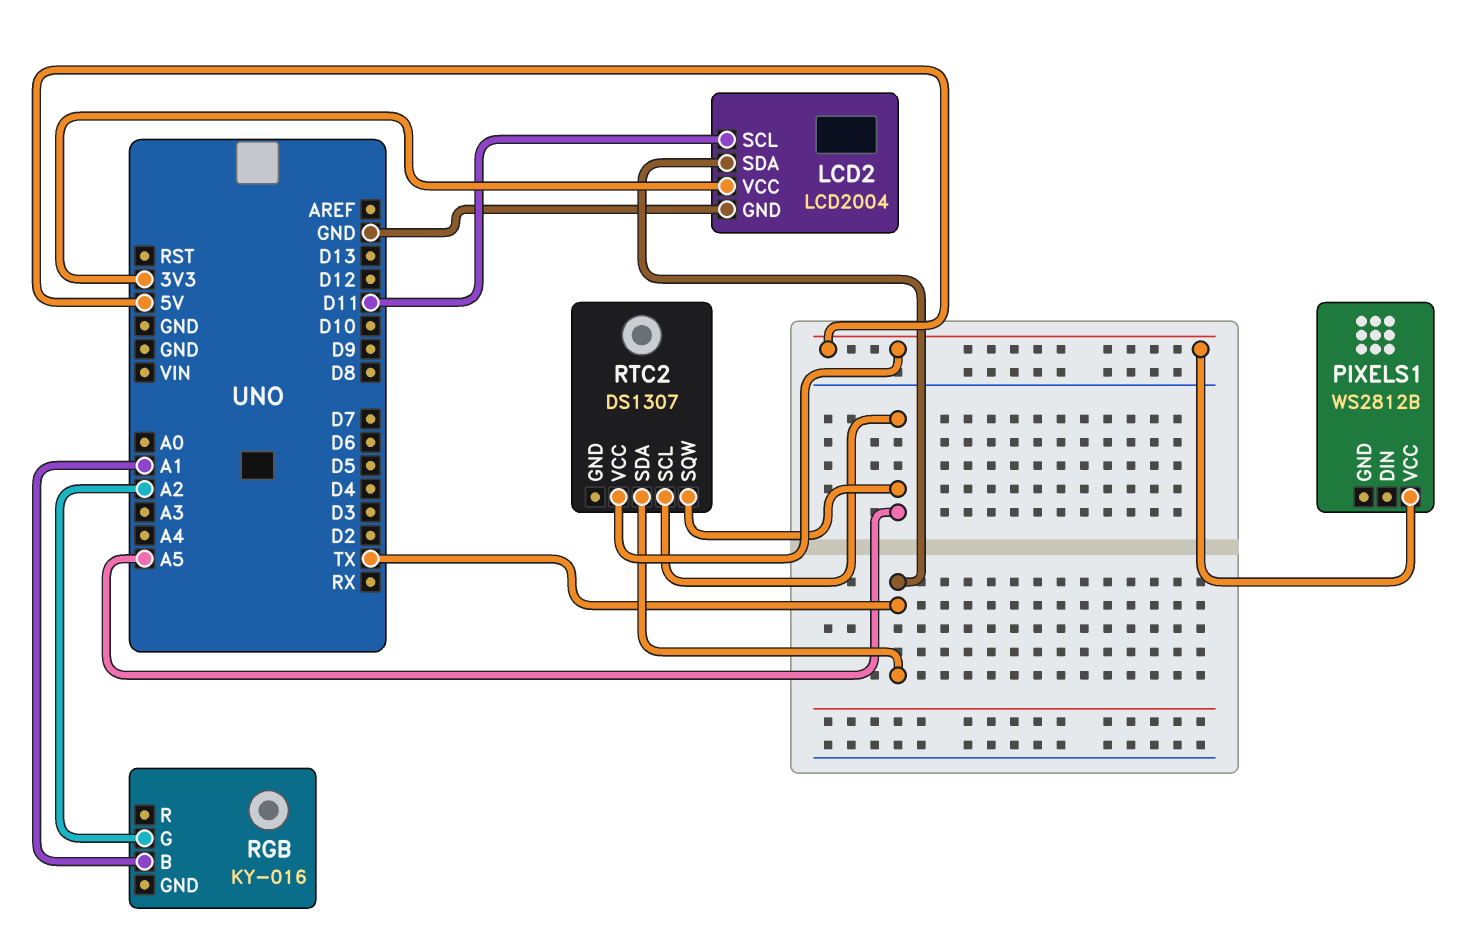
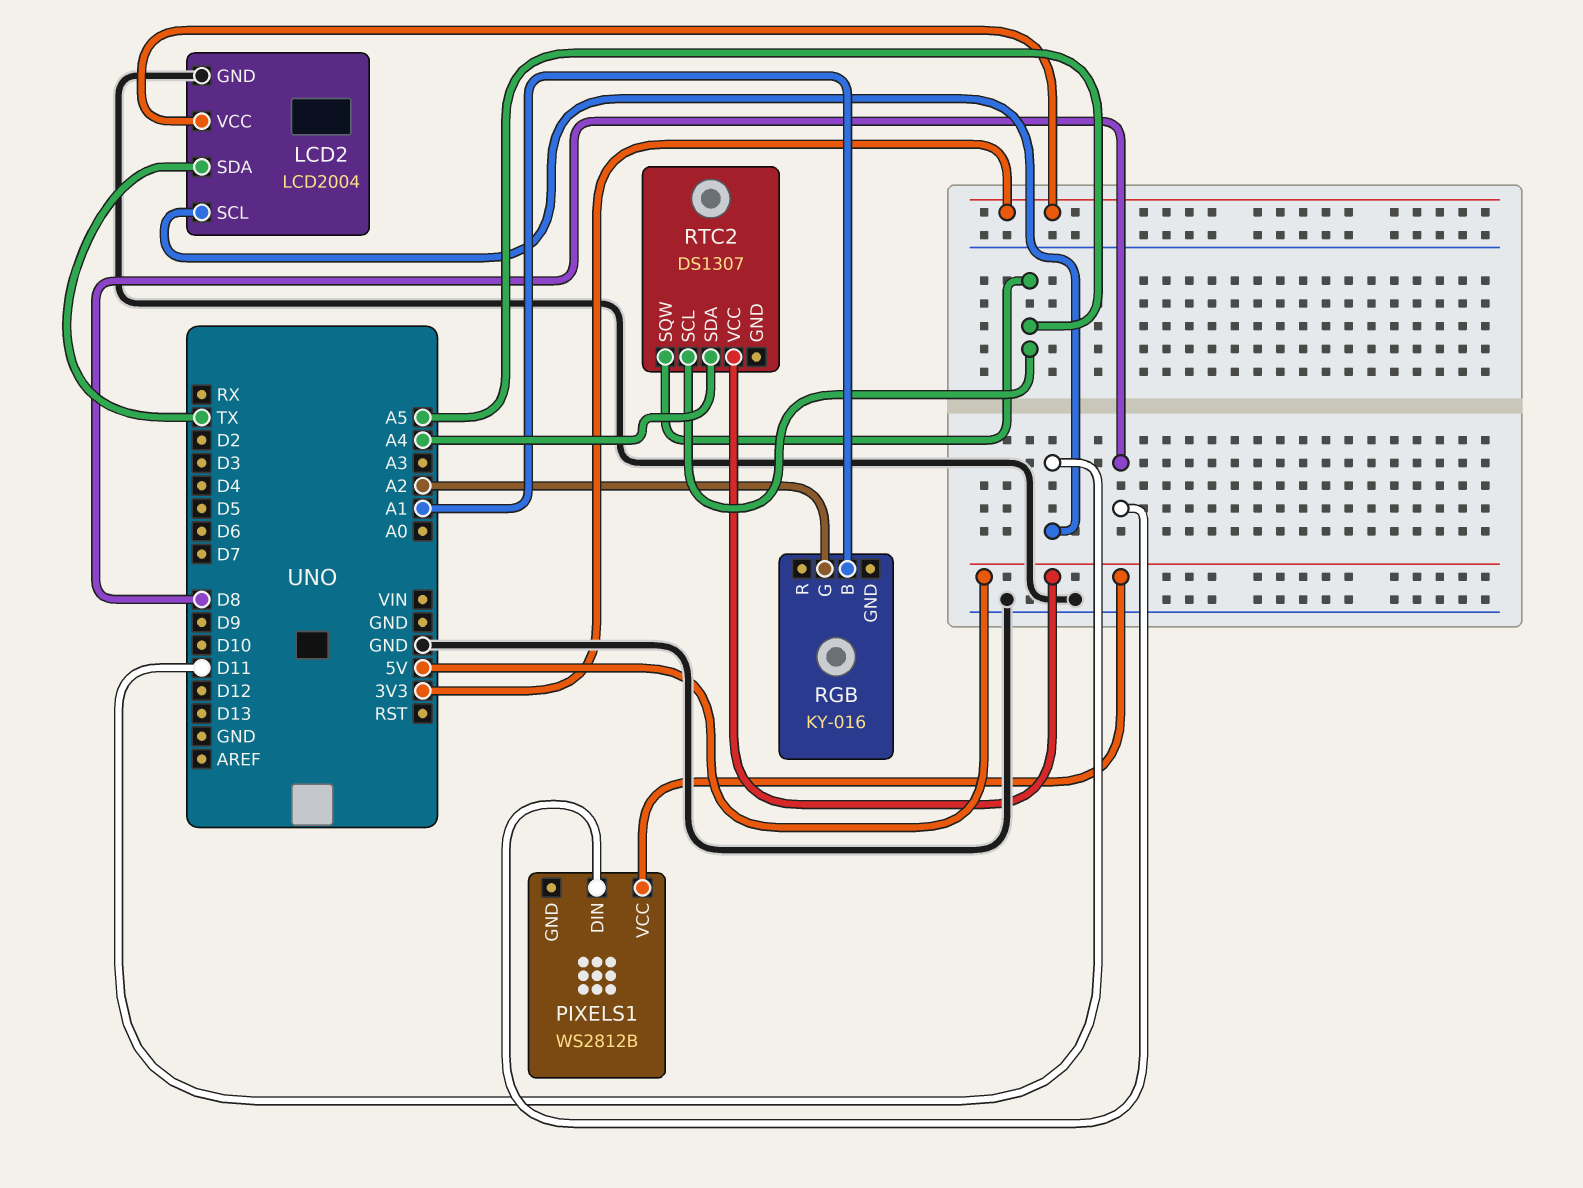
PIXELS1 pin DIN: none -> D8
RTC2 pin SDA: TX -> A4

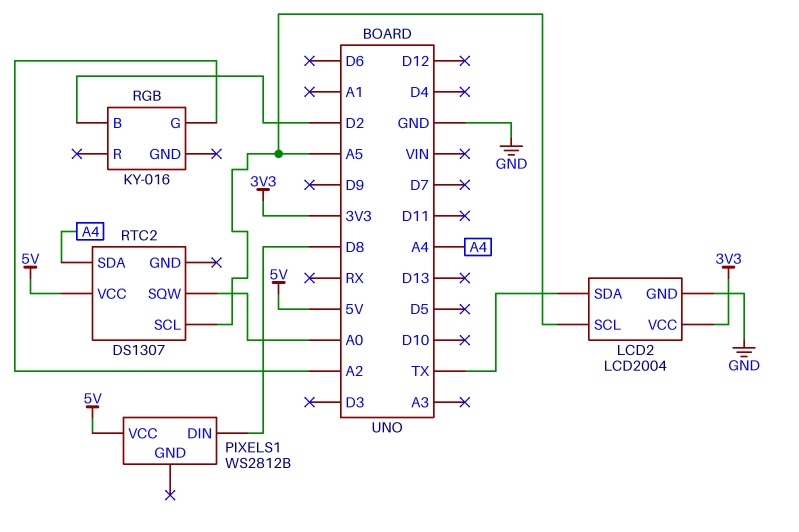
LCD2 pin SCL: D11 -> A5
RGB pin B: A1 -> D2
RTC2 pin SQW: A5 -> A0

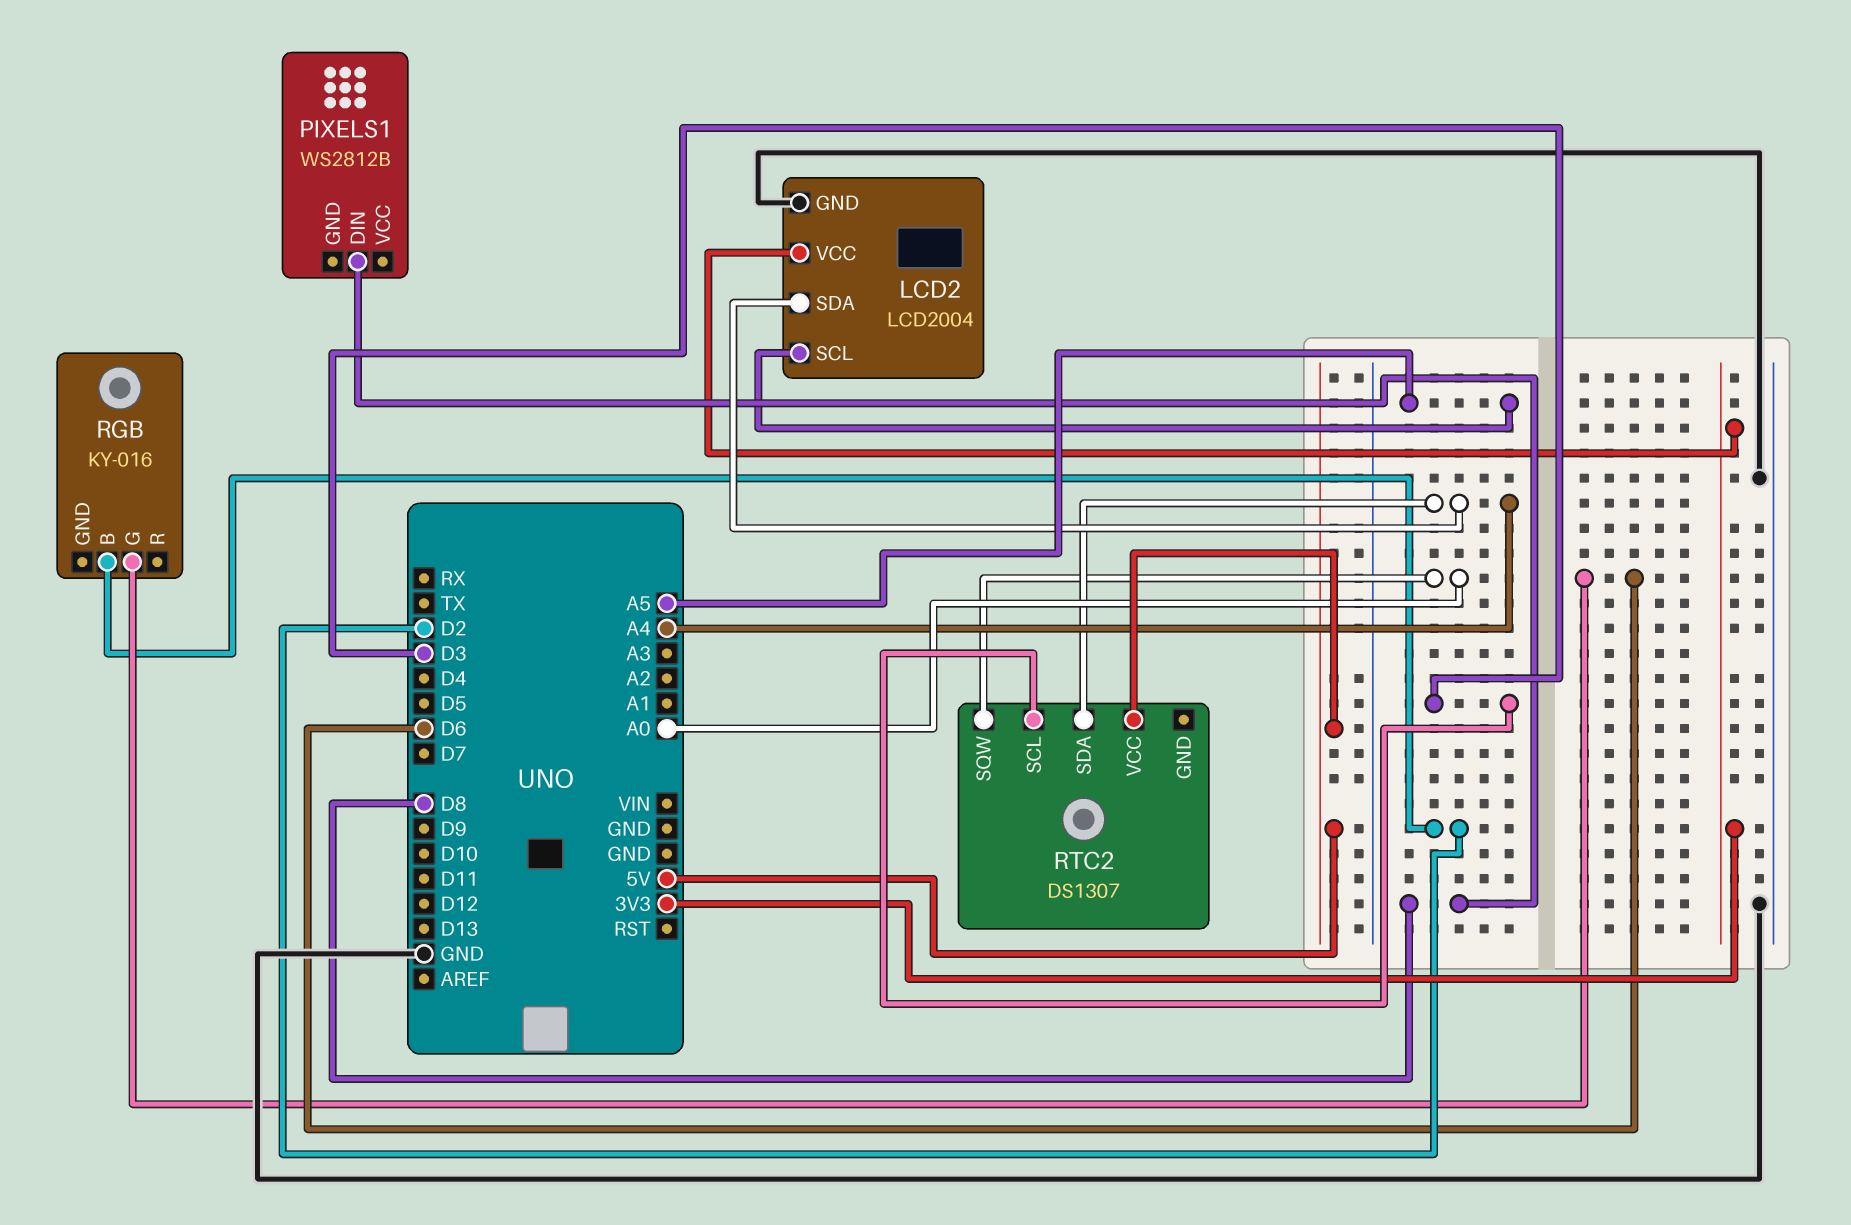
LCD2 pin SDA: TX -> A4
PIXELS1 pin VCC: 5V -> none
RGB pin G: A2 -> D6
RTC2 pin SCL: A5 -> D3

